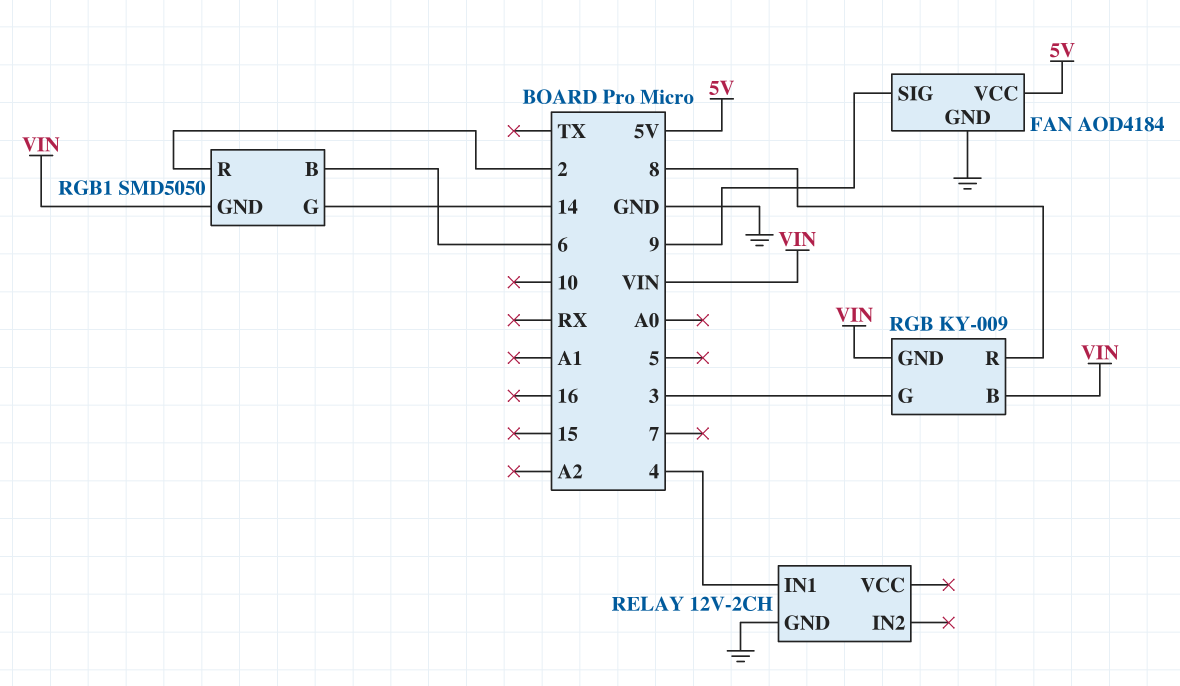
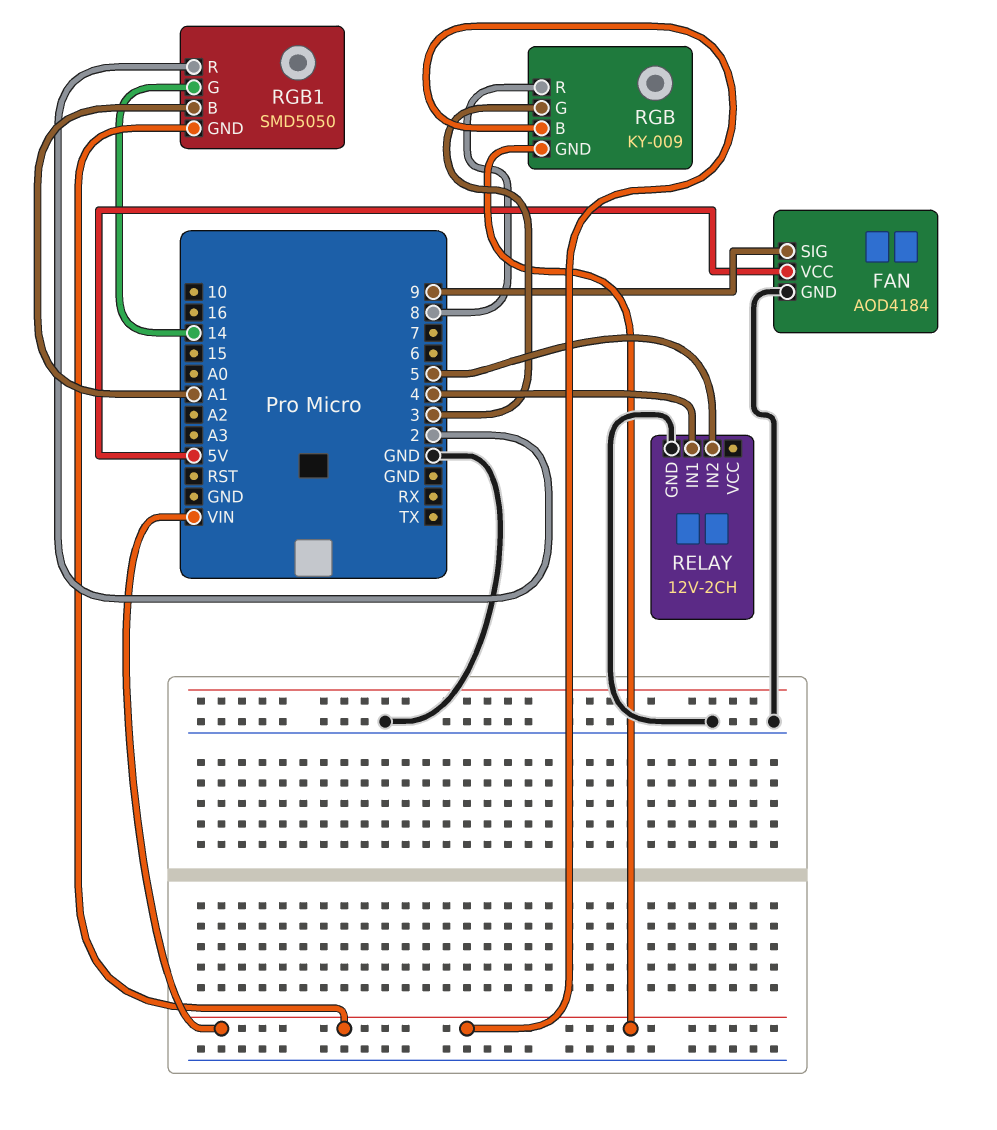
RELAY pin IN2: none -> 5
RGB1 pin B: 6 -> A1

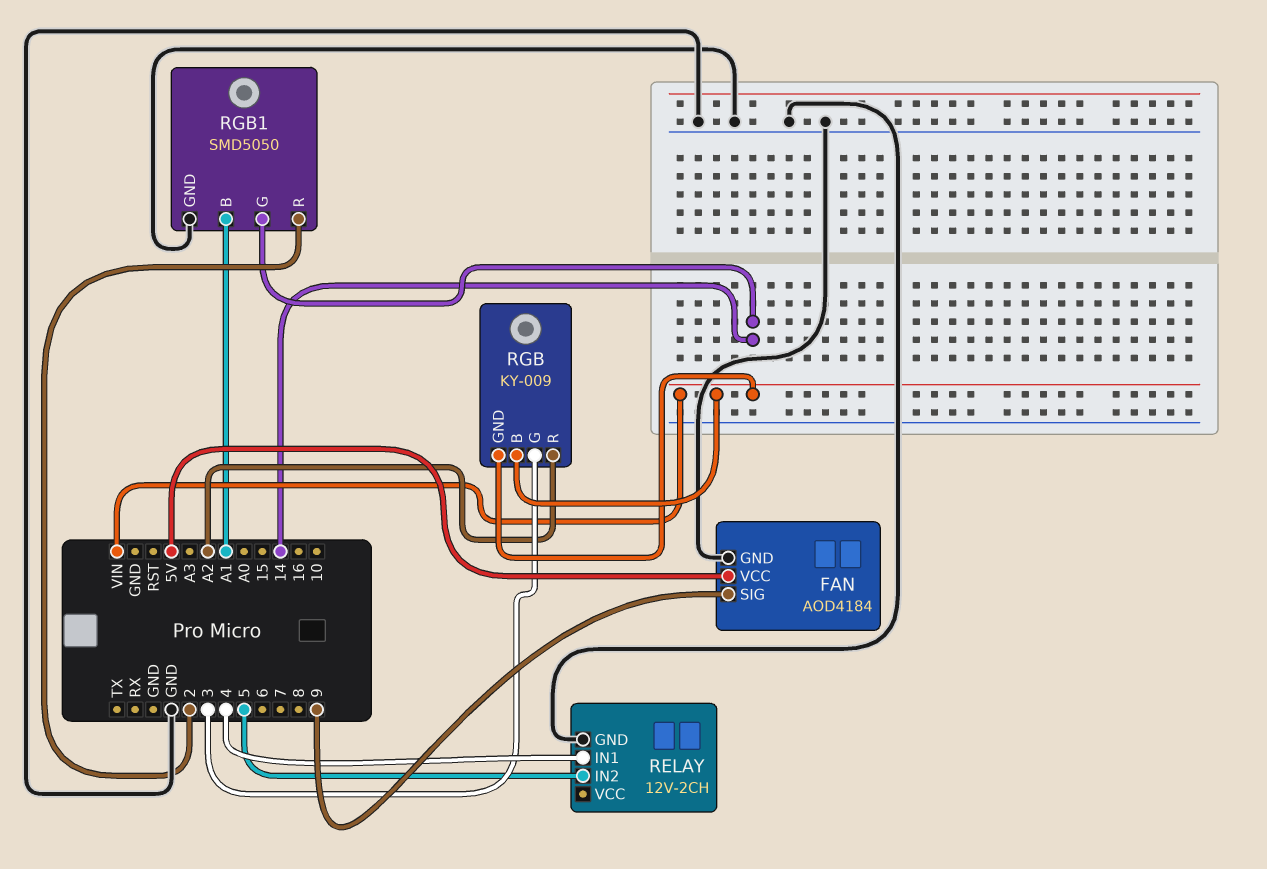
RGB pin R: 8 -> A2
RGB1 pin GND: VIN -> GND

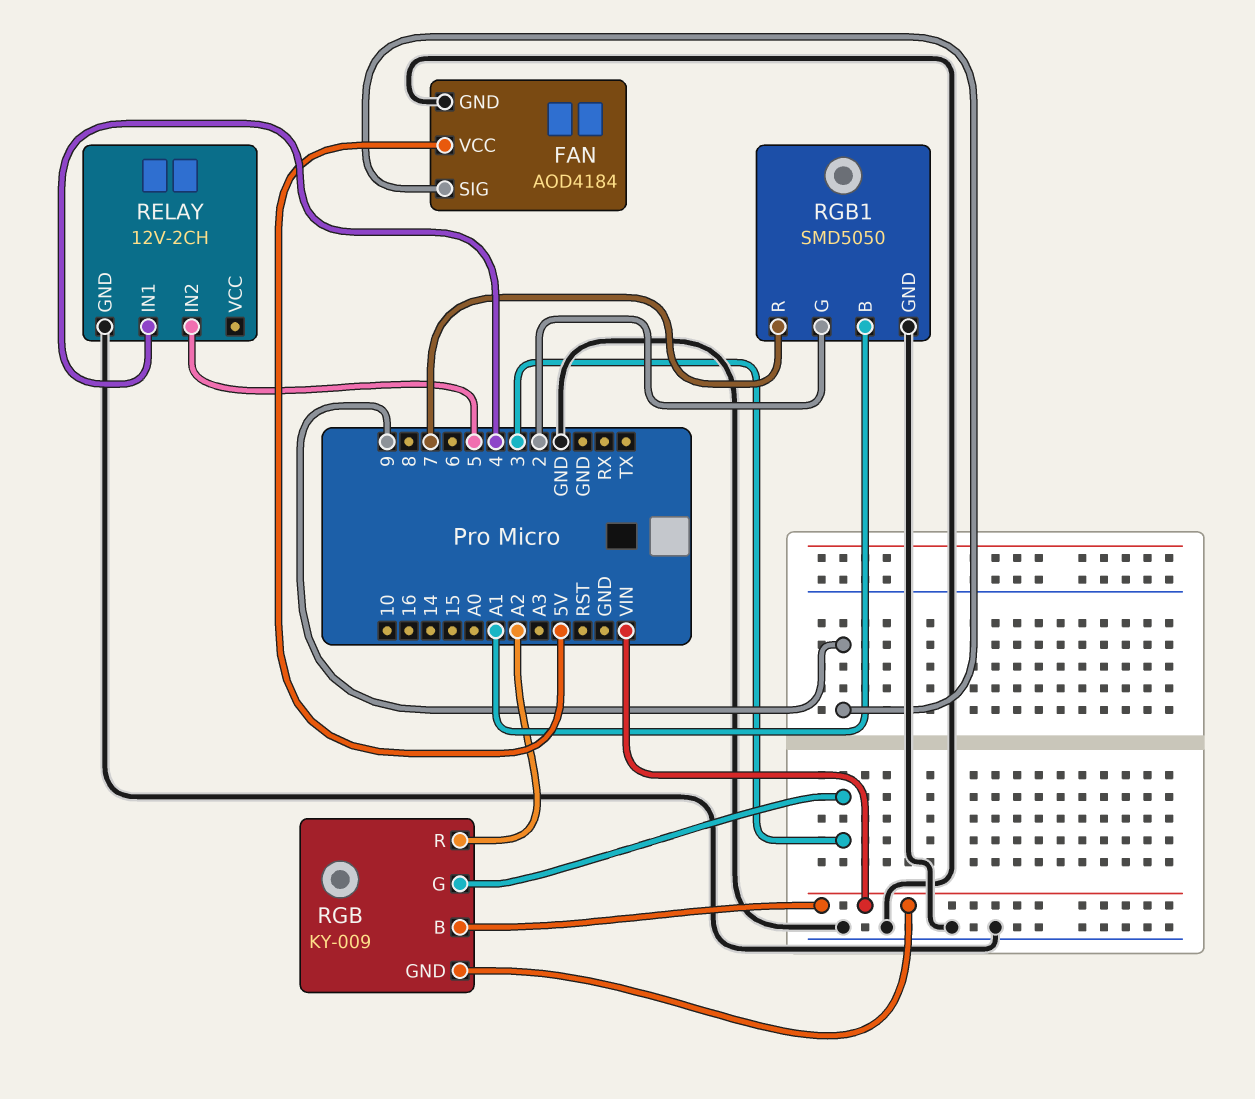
RGB1 pin G: 14 -> 2
RGB1 pin R: 2 -> 7

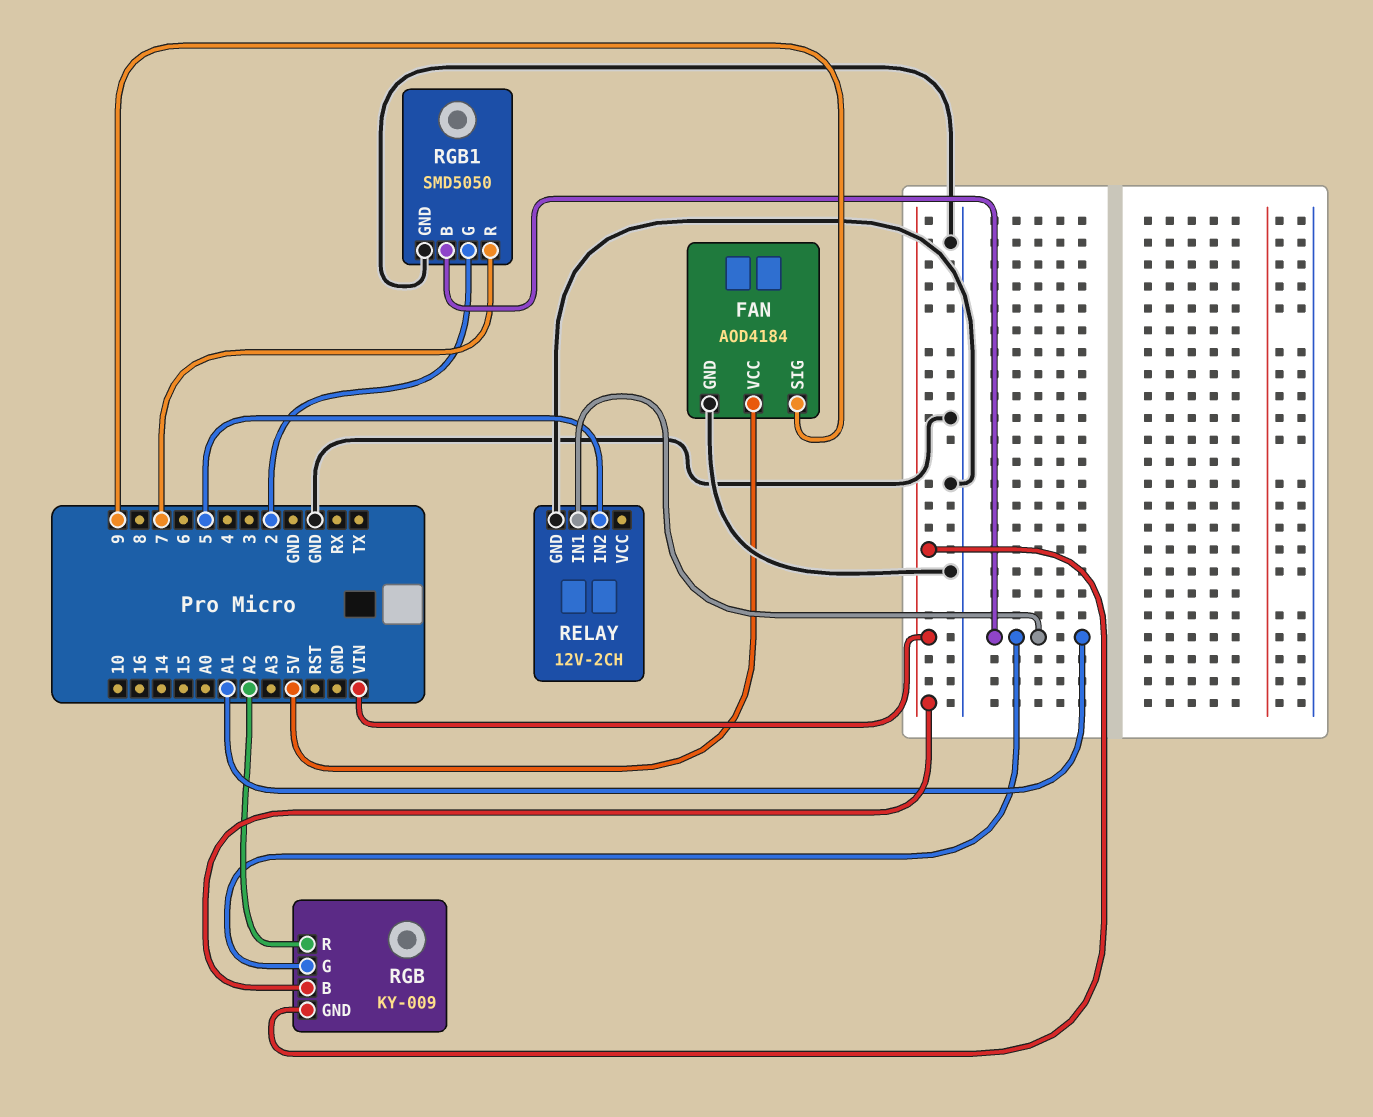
RELAY pin IN1: 4 -> A1
RGB pin G: 3 -> A1

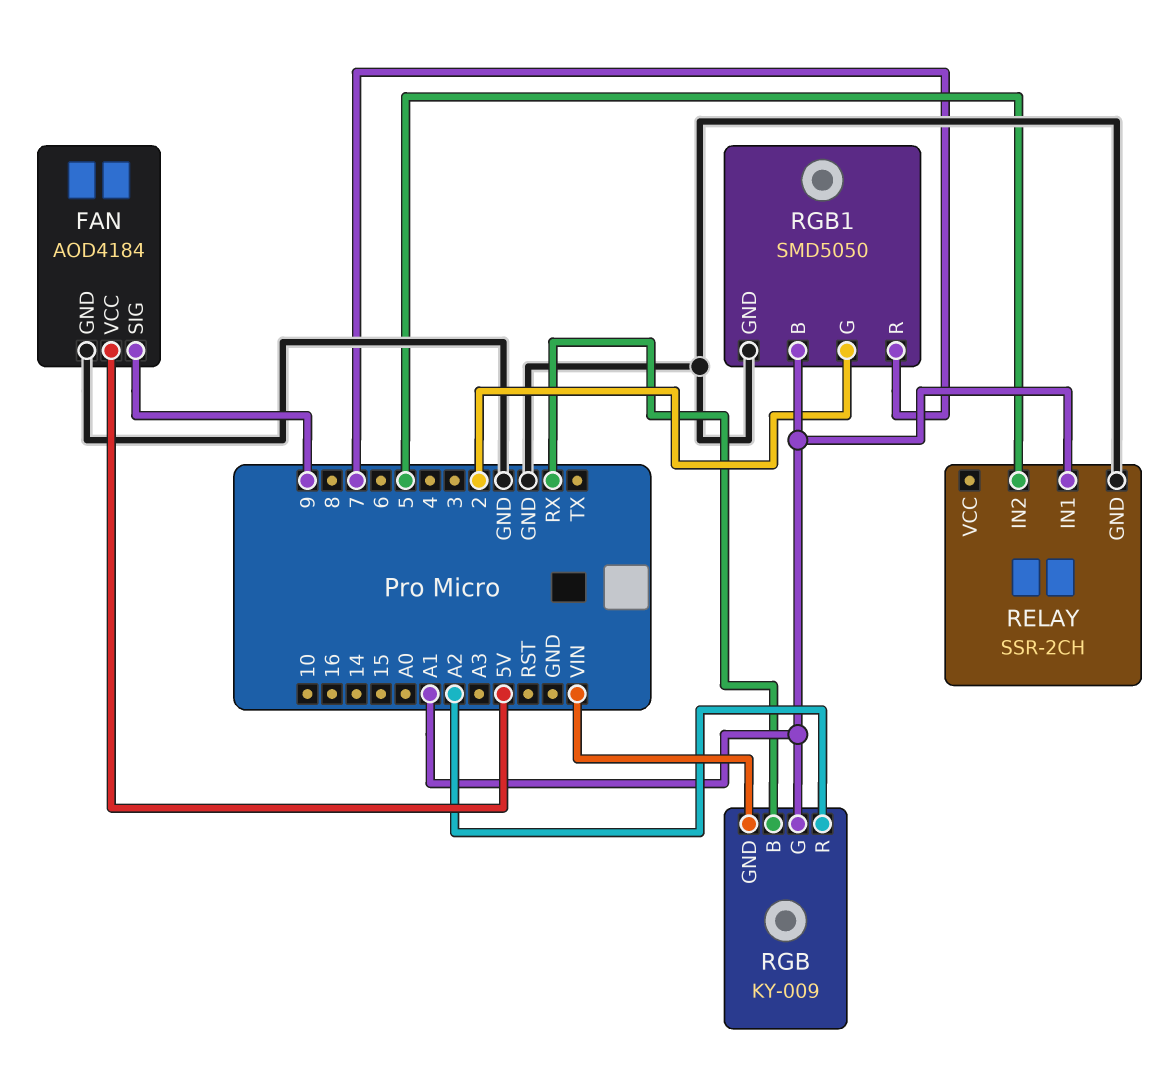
RELAY: 12V-2CH -> SSR-2CH
RGB pin B: VIN -> RX

